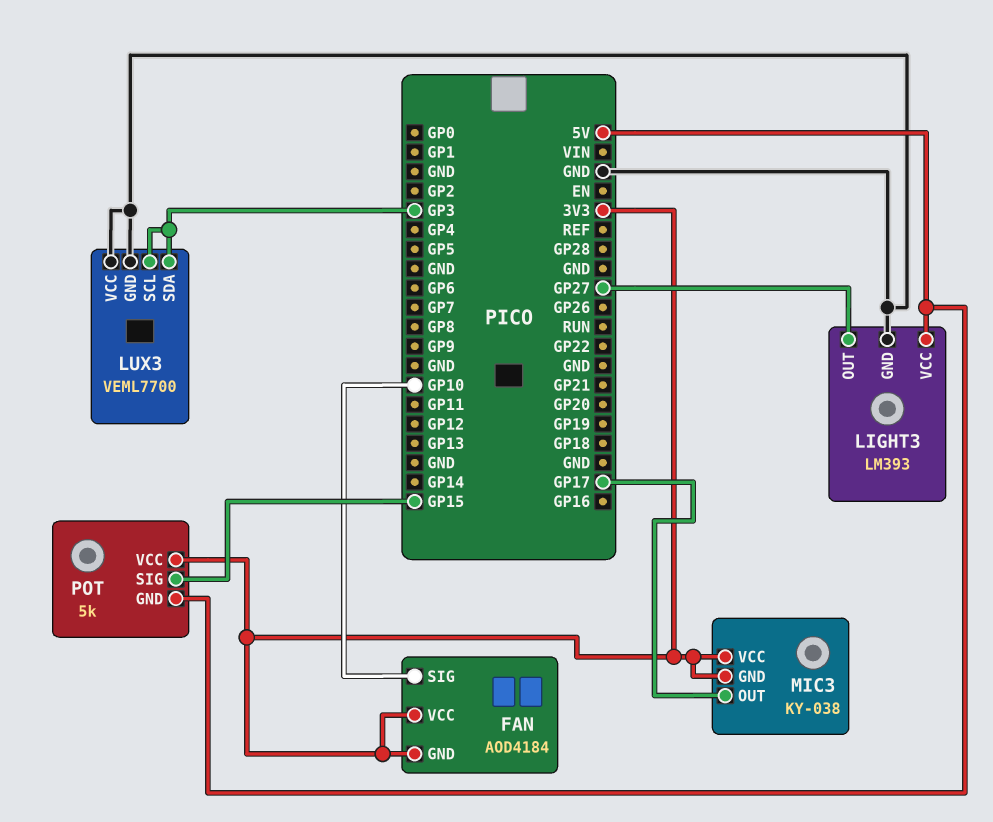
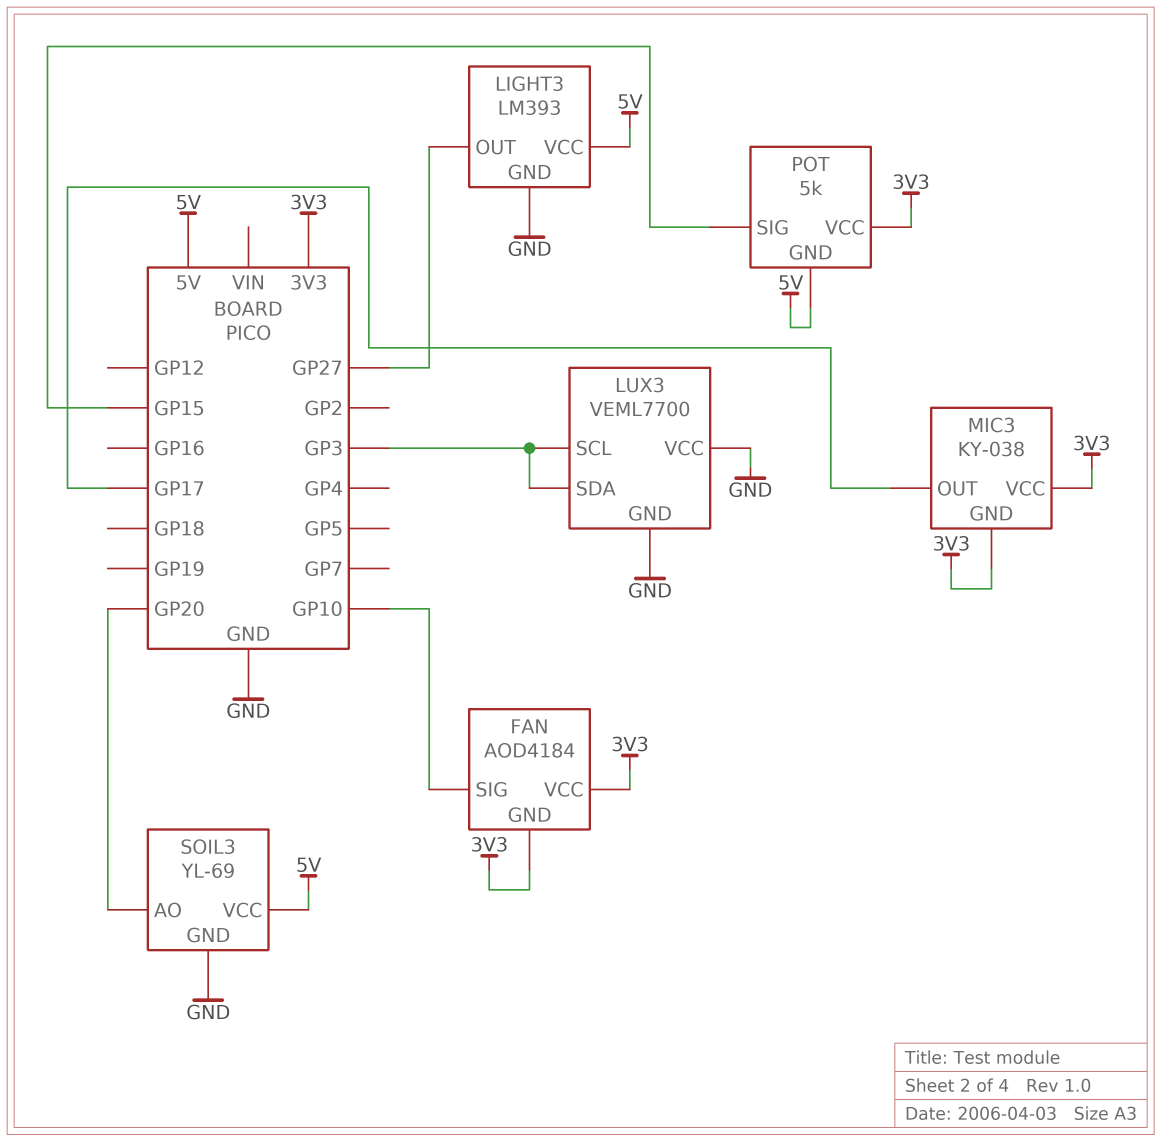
SOIL3: none -> YL-69
SOIL3 pin AO: none -> GP20
SOIL3 pin GND: none -> GND
SOIL3 pin VCC: none -> 5V

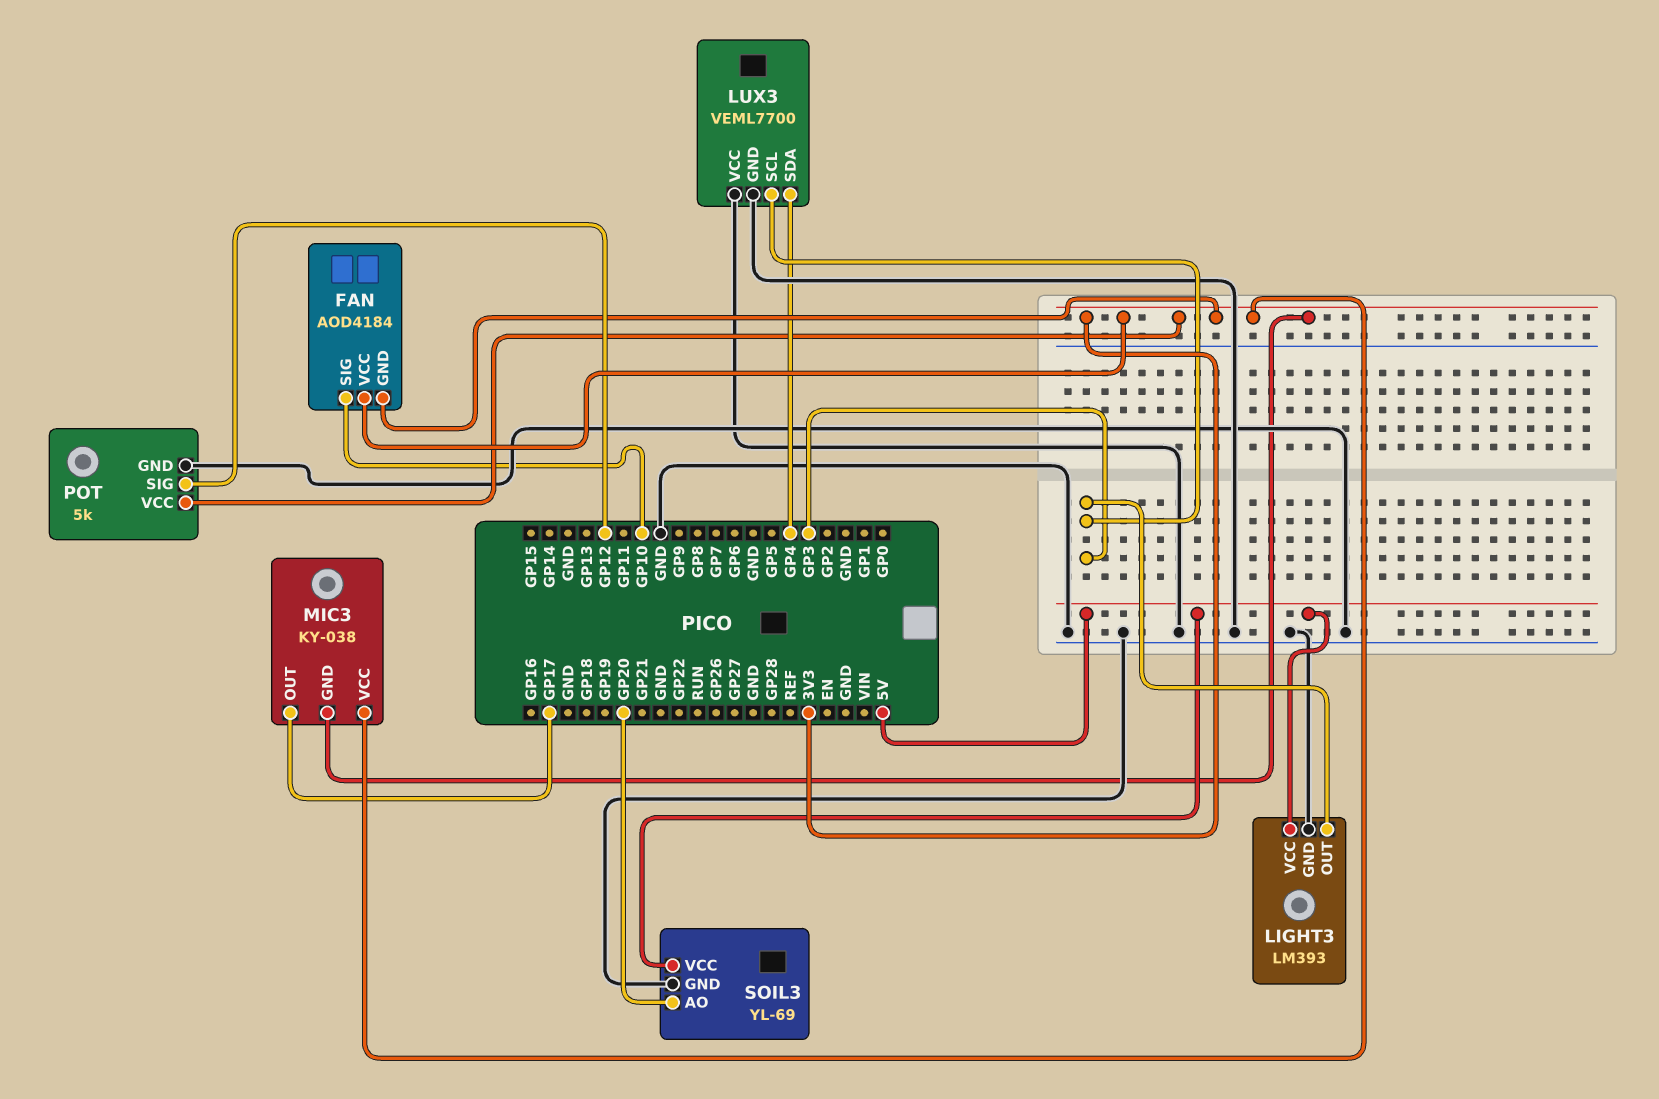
LIGHT3 pin OUT: GP27 -> GP3
LUX3 pin SDA: GP3 -> GP4
POT pin GND: 5V -> GND
POT pin SIG: GP15 -> GP12

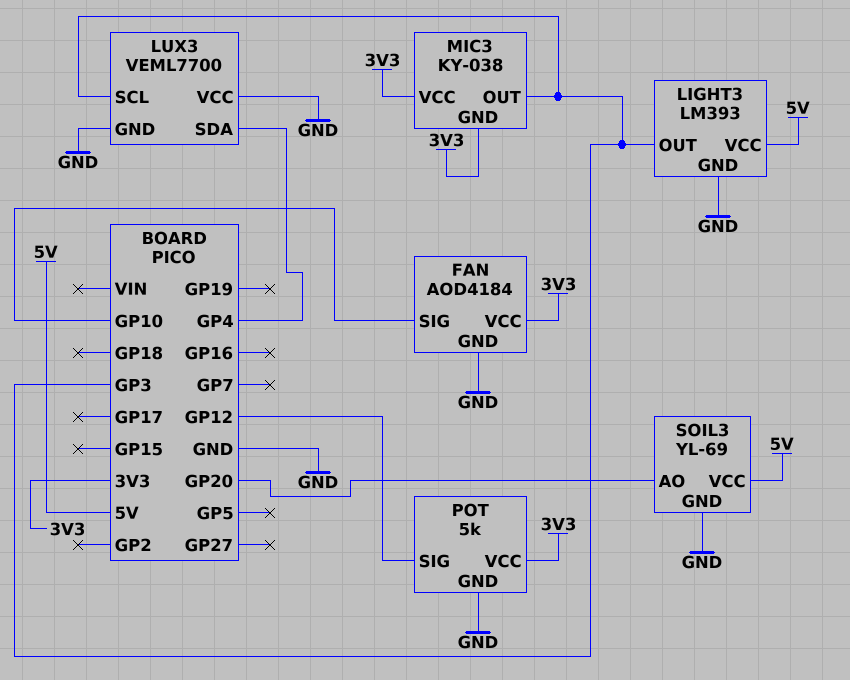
FAN pin GND: 3V3 -> GND
MIC3 pin OUT: GP17 -> GP3

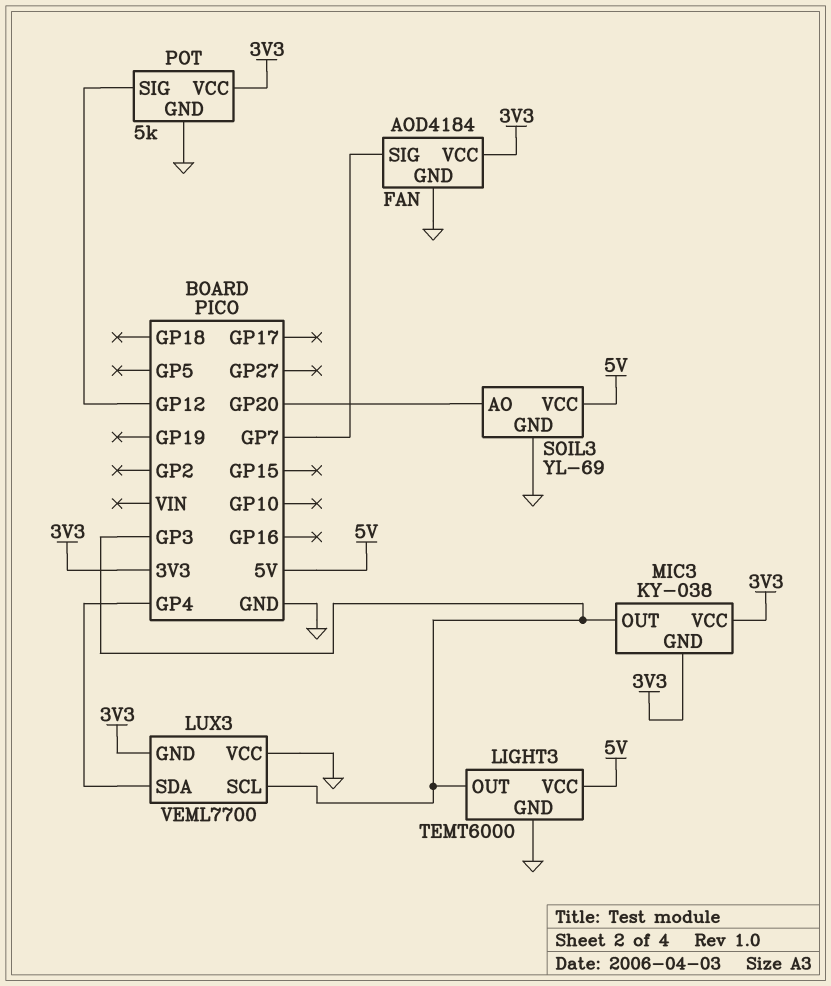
FAN pin SIG: GP10 -> GP7
LIGHT3: LM393 -> TEMT6000
LUX3 pin GND: GND -> 3V3

